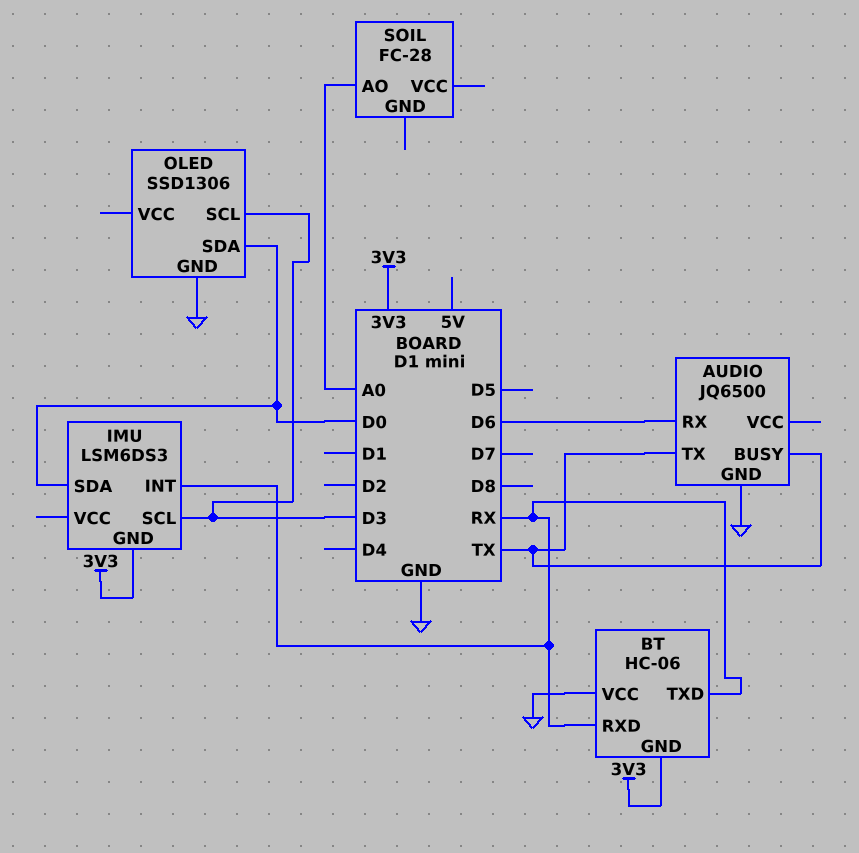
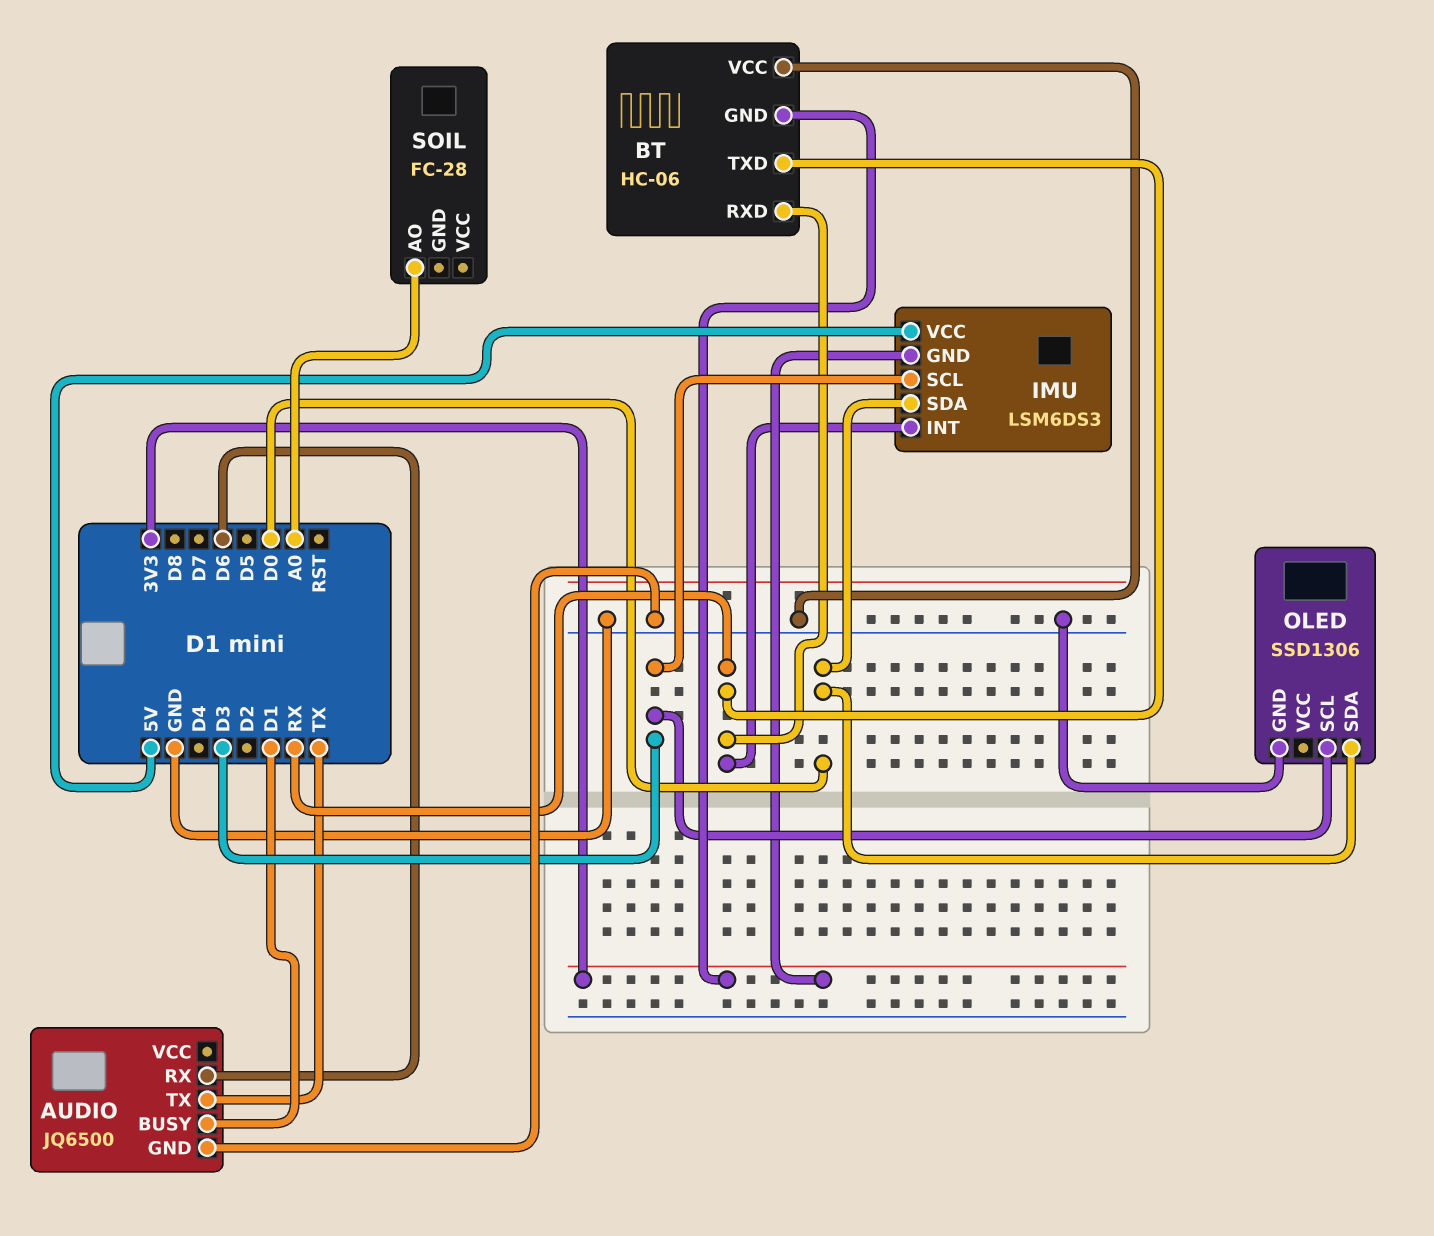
AUDIO pin BUSY: TX -> D1
IMU pin VCC: none -> 5V

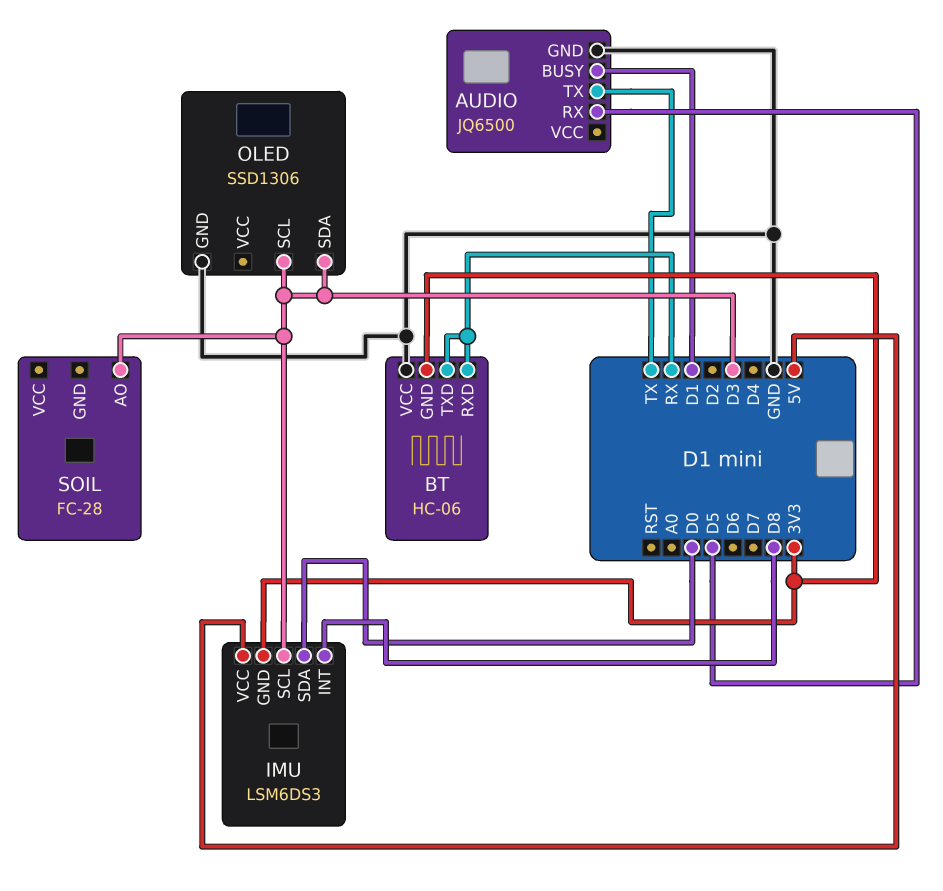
AUDIO pin RX: D6 -> D5
IMU pin INT: RX -> D8
OLED pin SDA: D0 -> D3
SOIL pin AO: A0 -> D3

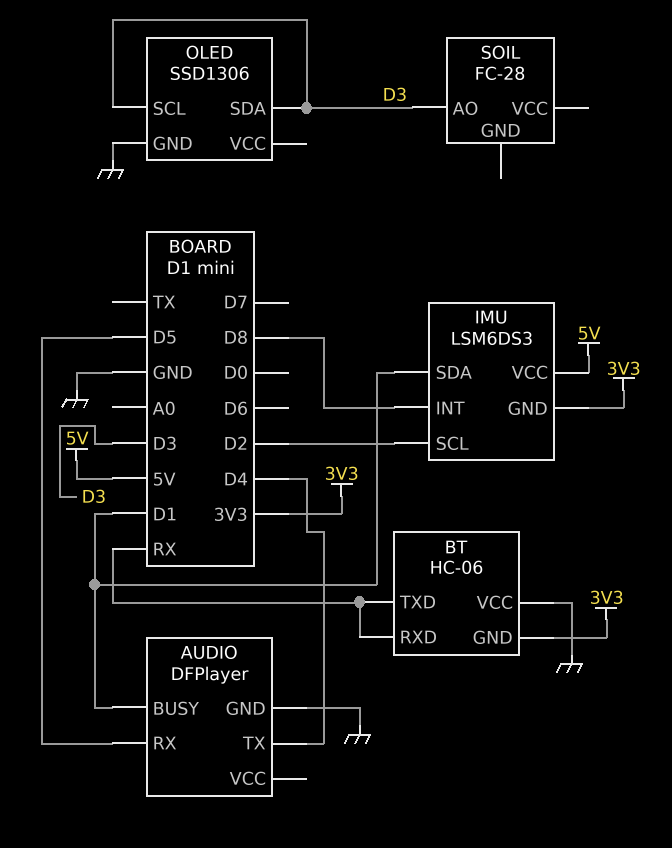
AUDIO: JQ6500 -> DFPlayer
AUDIO pin TX: TX -> D4
IMU pin SCL: D3 -> D2
IMU pin SDA: D0 -> D1

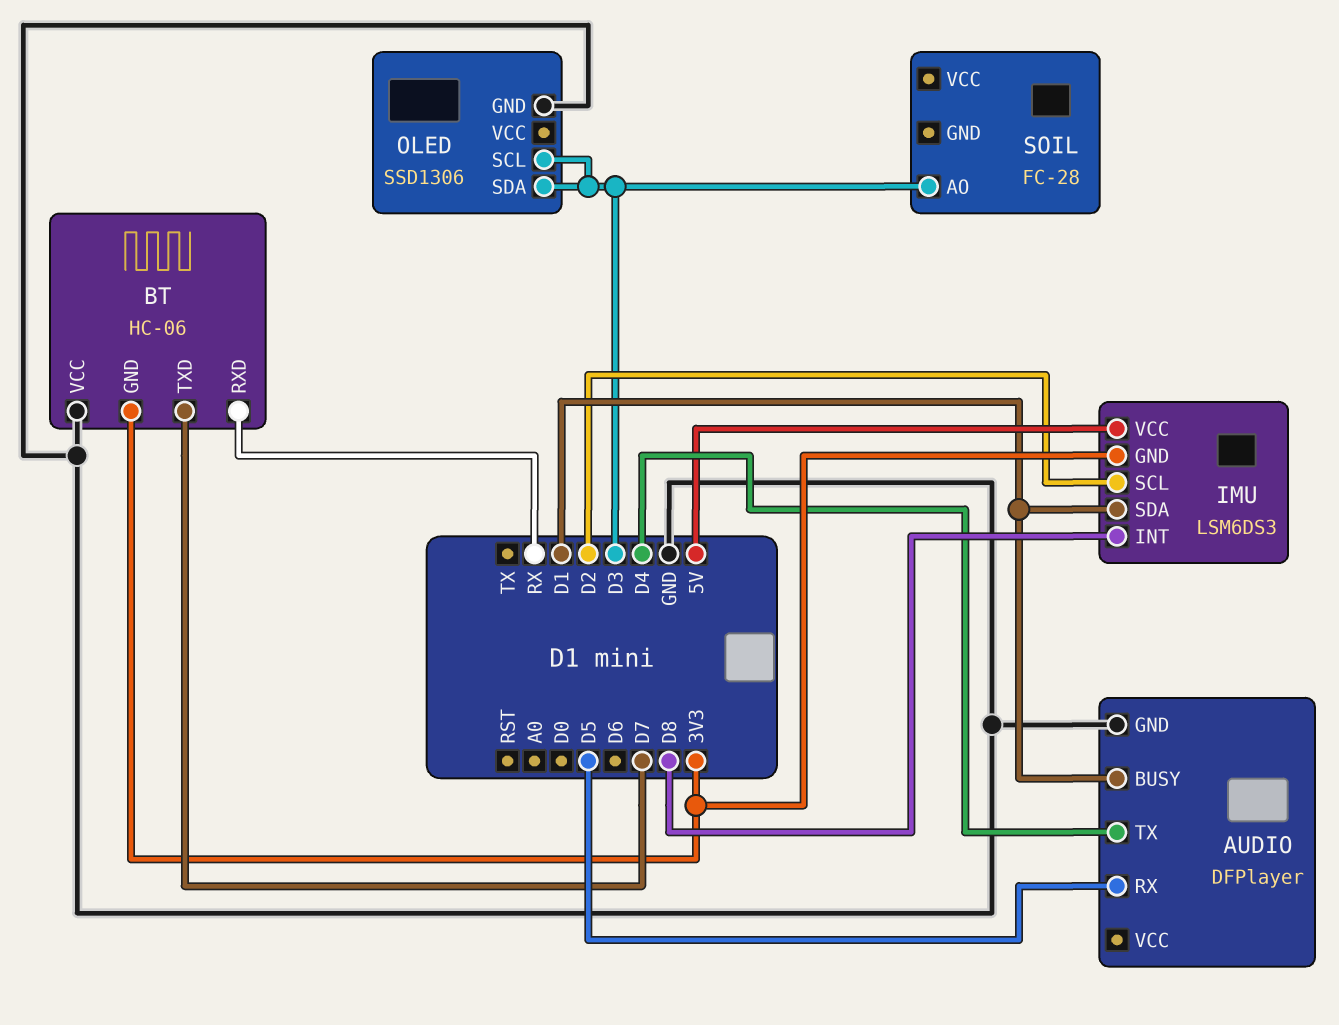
BT pin TXD: RX -> D7

